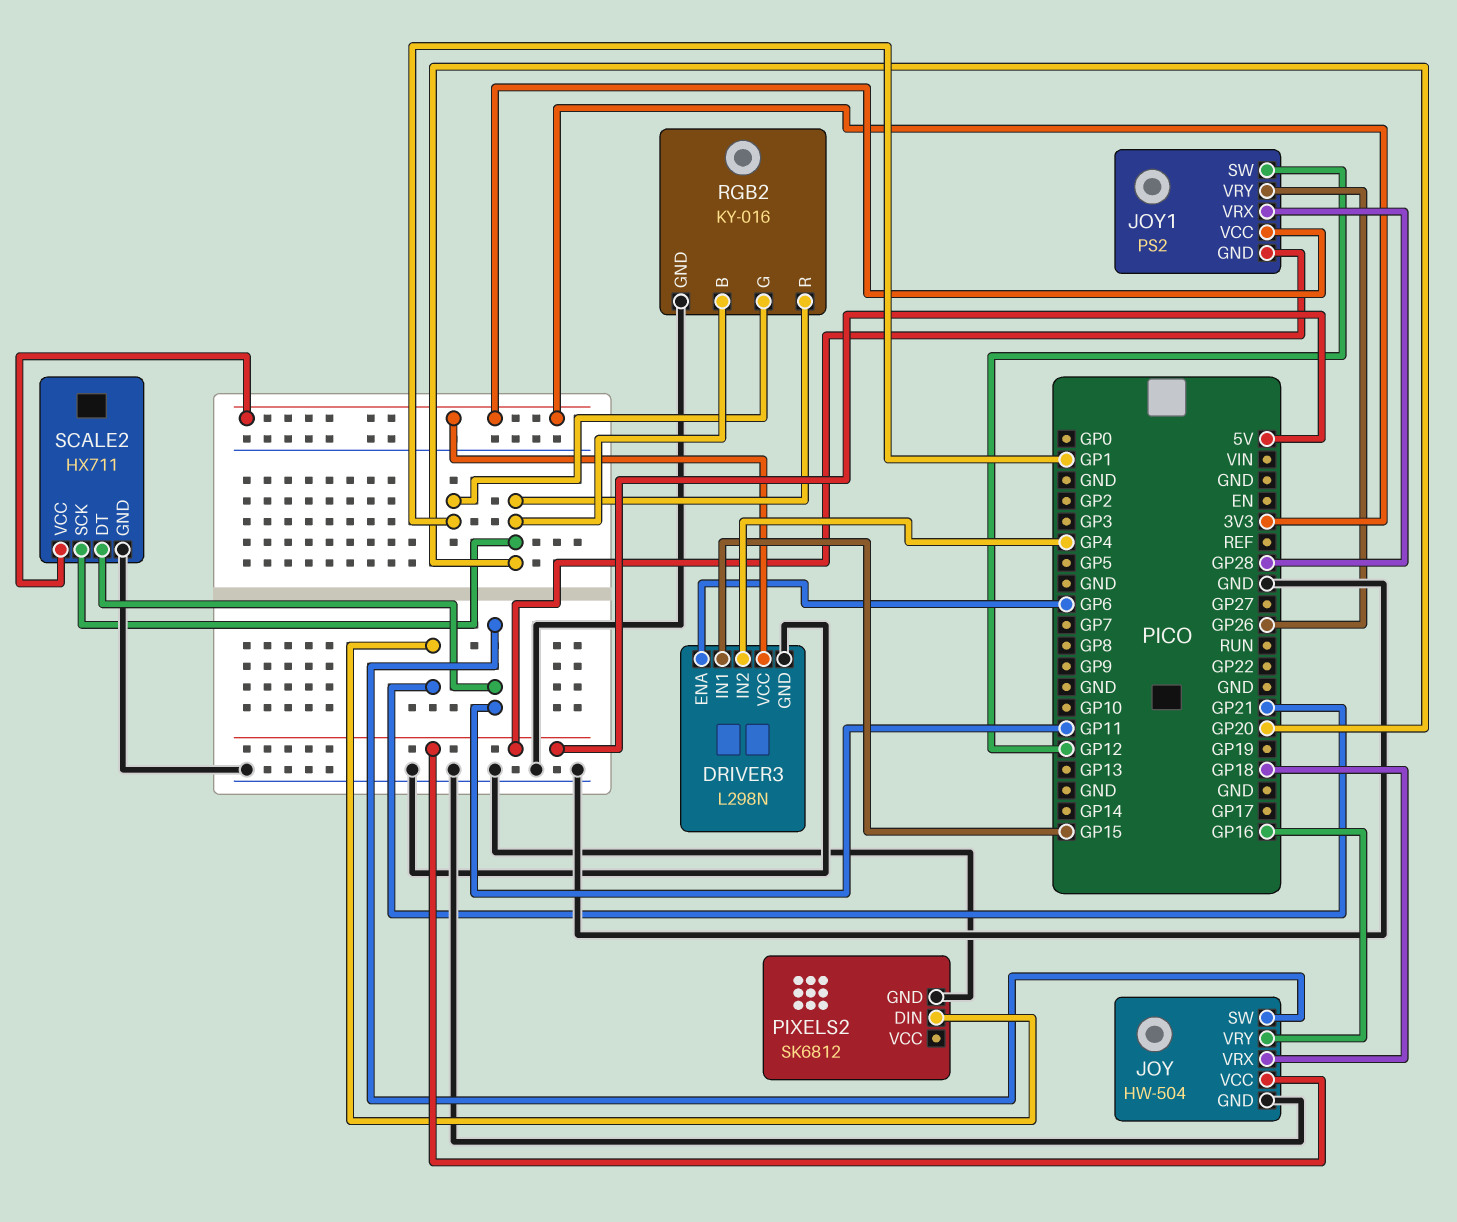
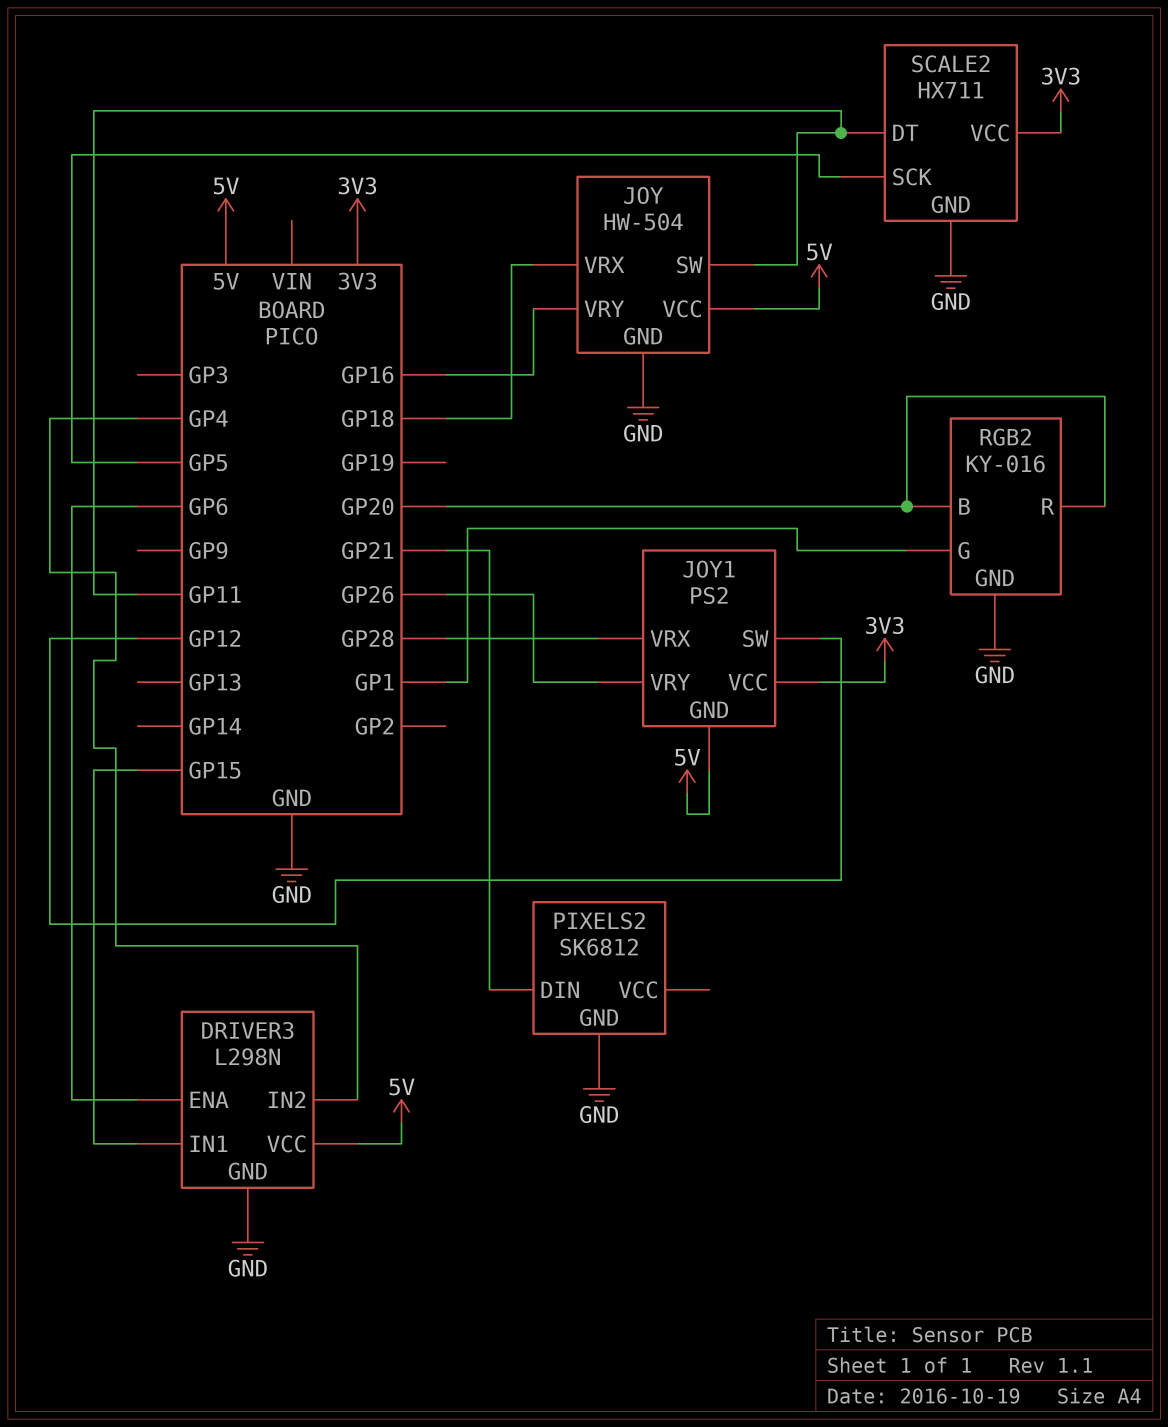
DRIVER3 pin VCC: 3V3 -> 5V
SCALE2 pin SCK: GP20 -> GP5

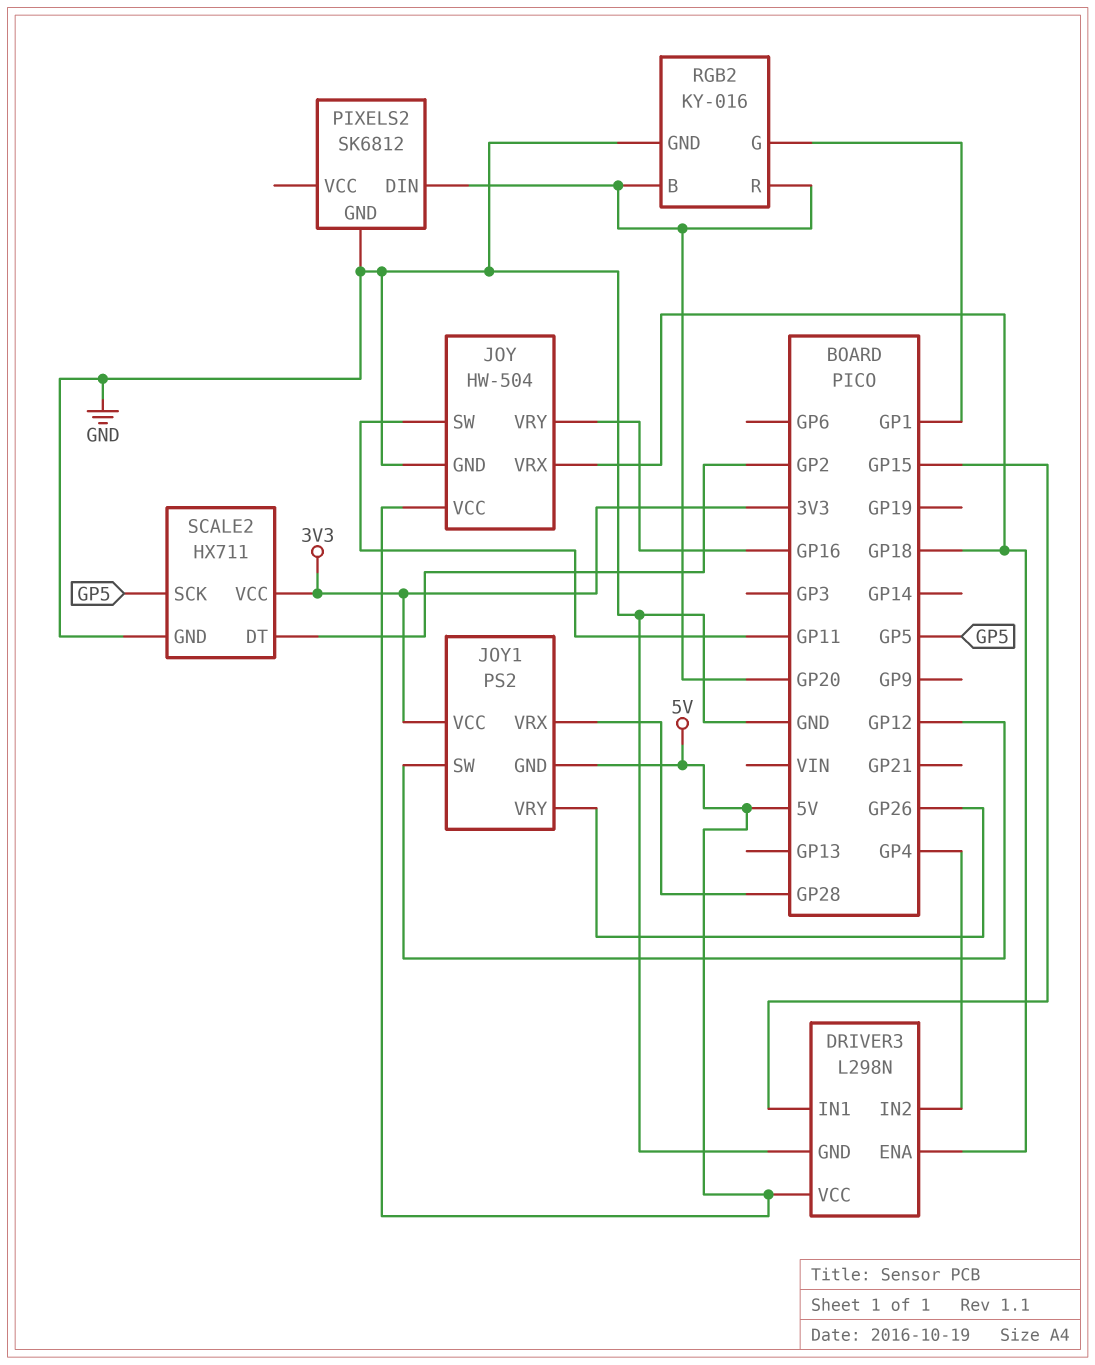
DRIVER3 pin ENA: GP6 -> GP18
PIXELS2 pin DIN: GP21 -> GP20
SCALE2 pin DT: GP11 -> GP2

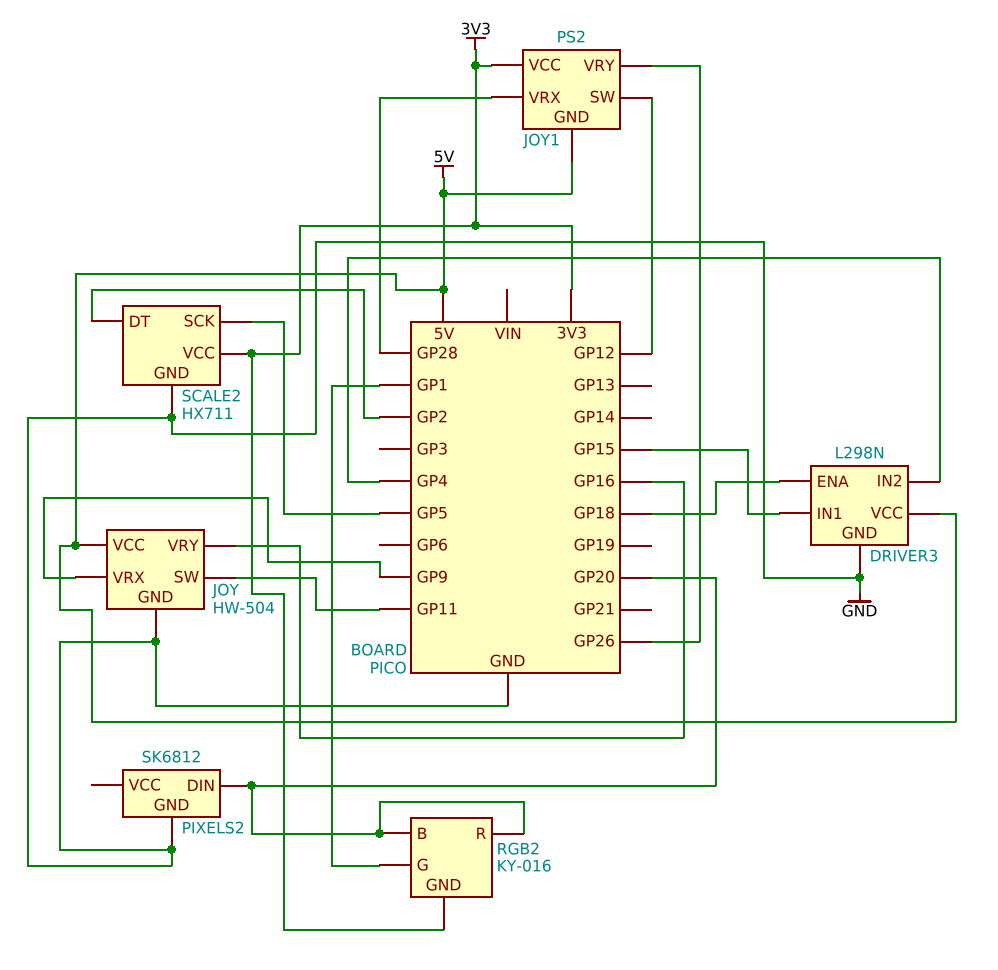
JOY pin VRX: GP18 -> GP9
RGB2 pin GND: GND -> 3V3

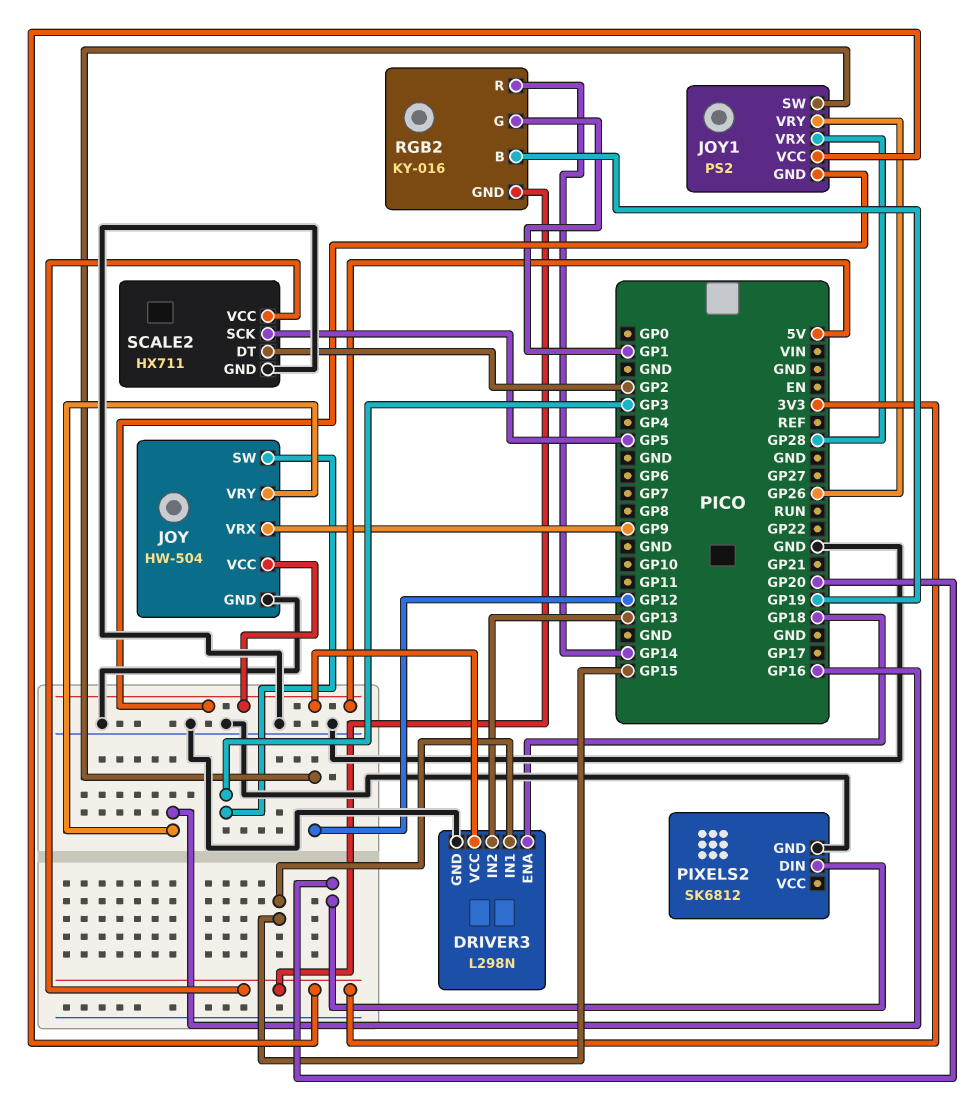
DRIVER3 pin IN2: GP4 -> GP13
JOY pin SW: GP11 -> GP3
RGB2 pin B: GP20 -> GP19
RGB2 pin R: GP20 -> GP14

